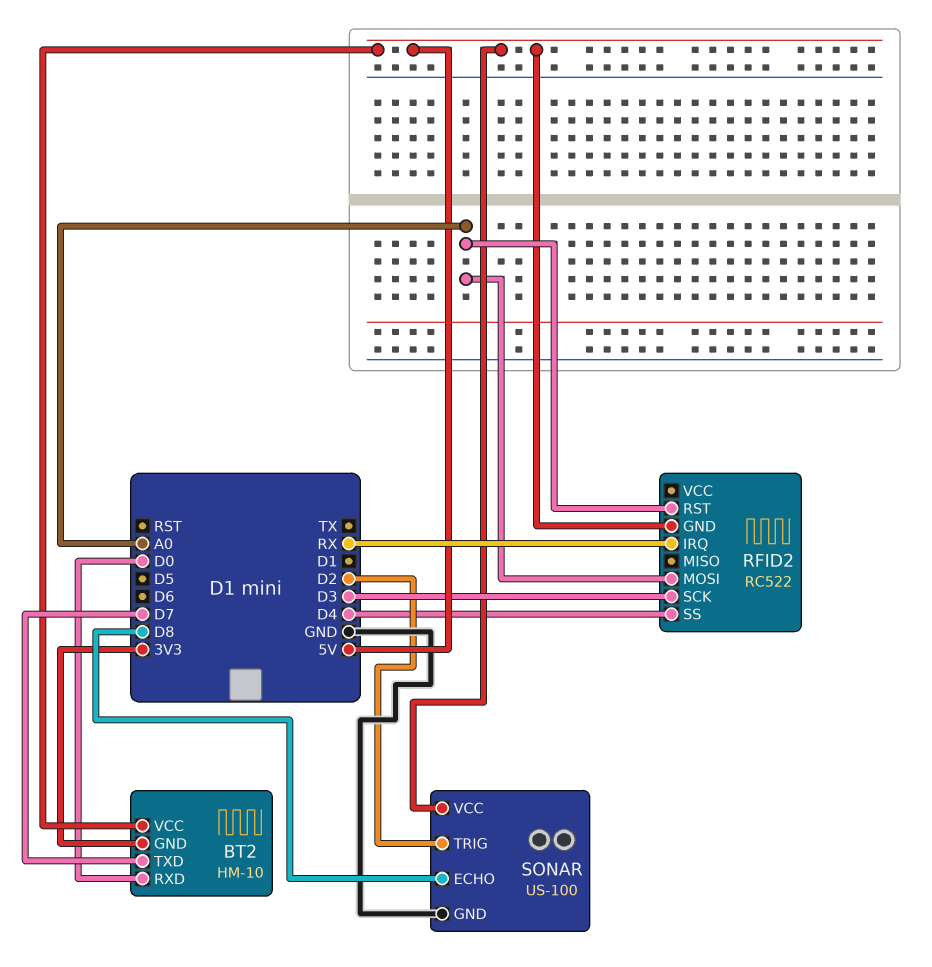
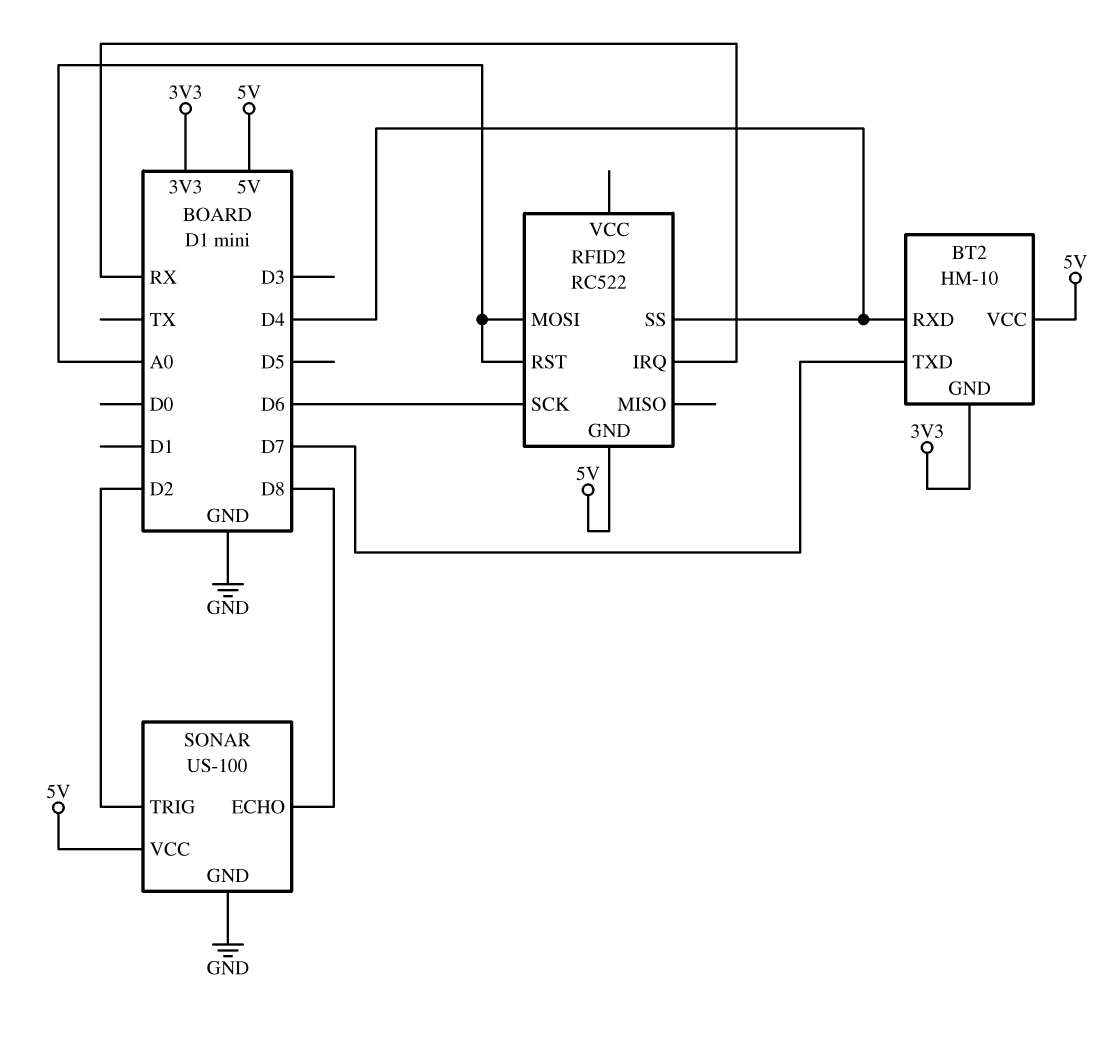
BT2 pin RXD: D0 -> D4
RFID2 pin SCK: D3 -> D6

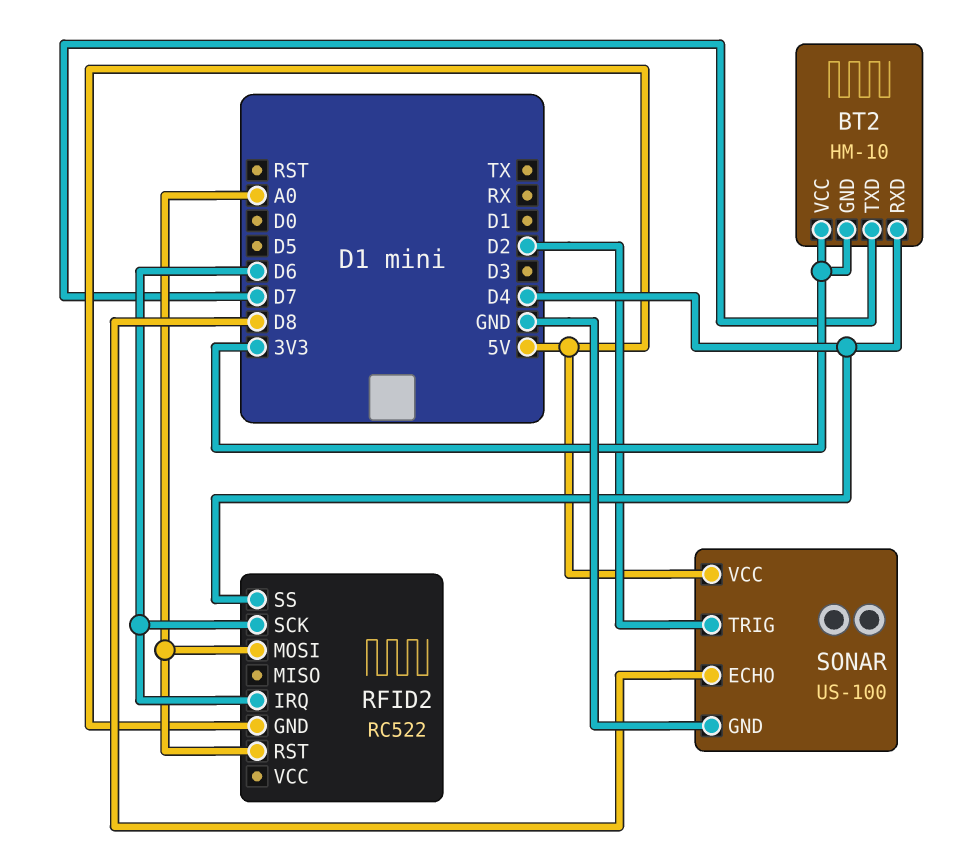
BT2 pin VCC: 5V -> 3V3
RFID2 pin IRQ: RX -> D6

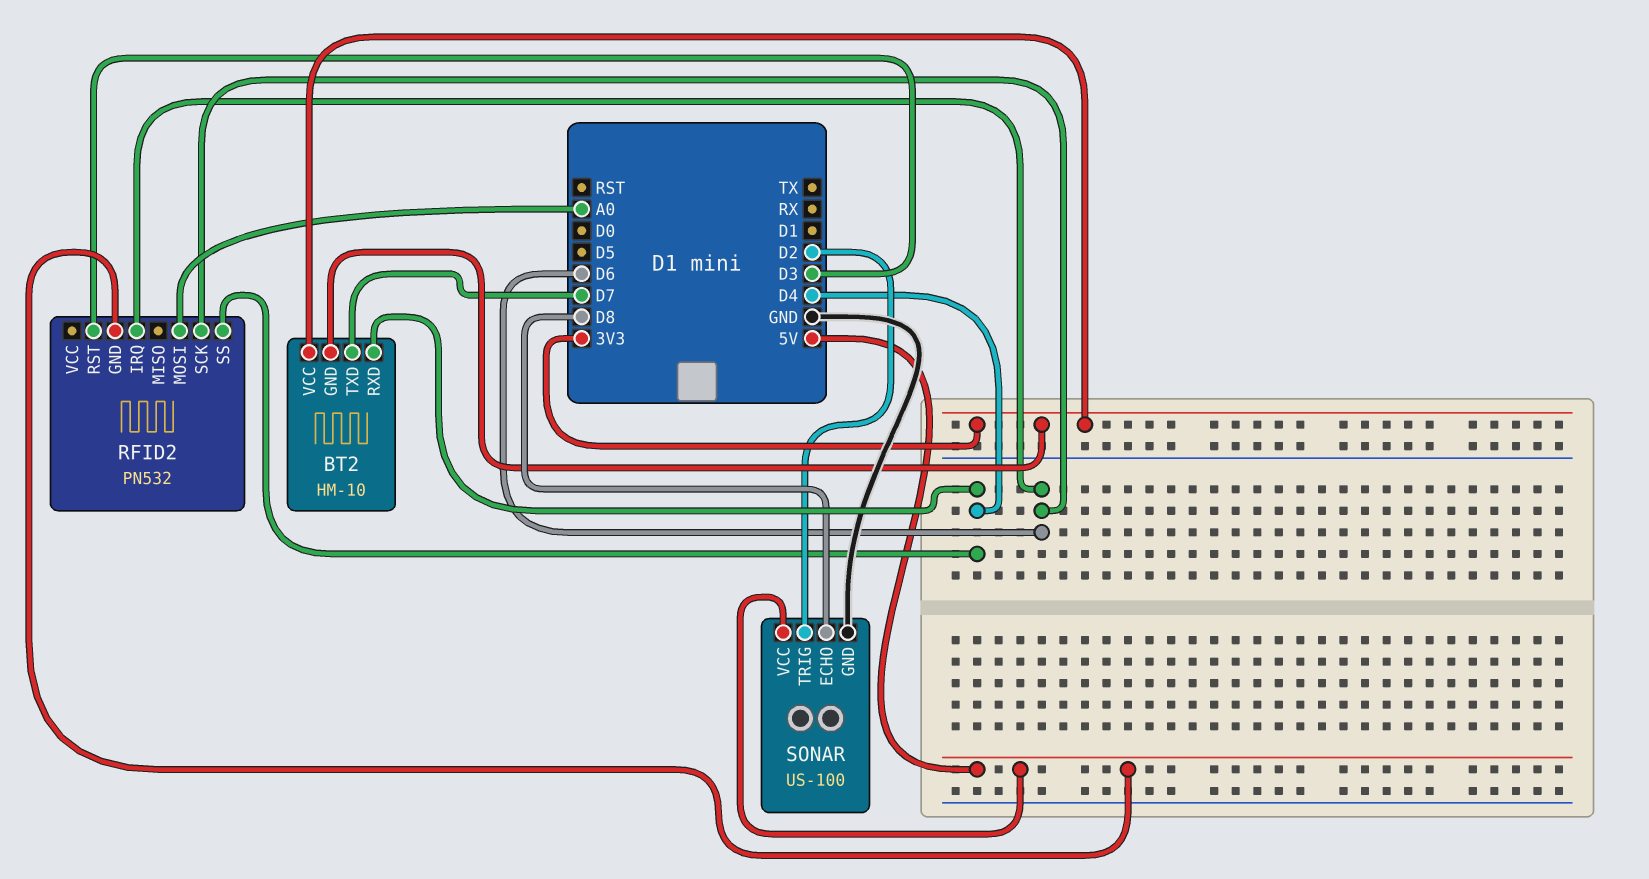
RFID2: RC522 -> PN532
RFID2 pin RST: A0 -> D3

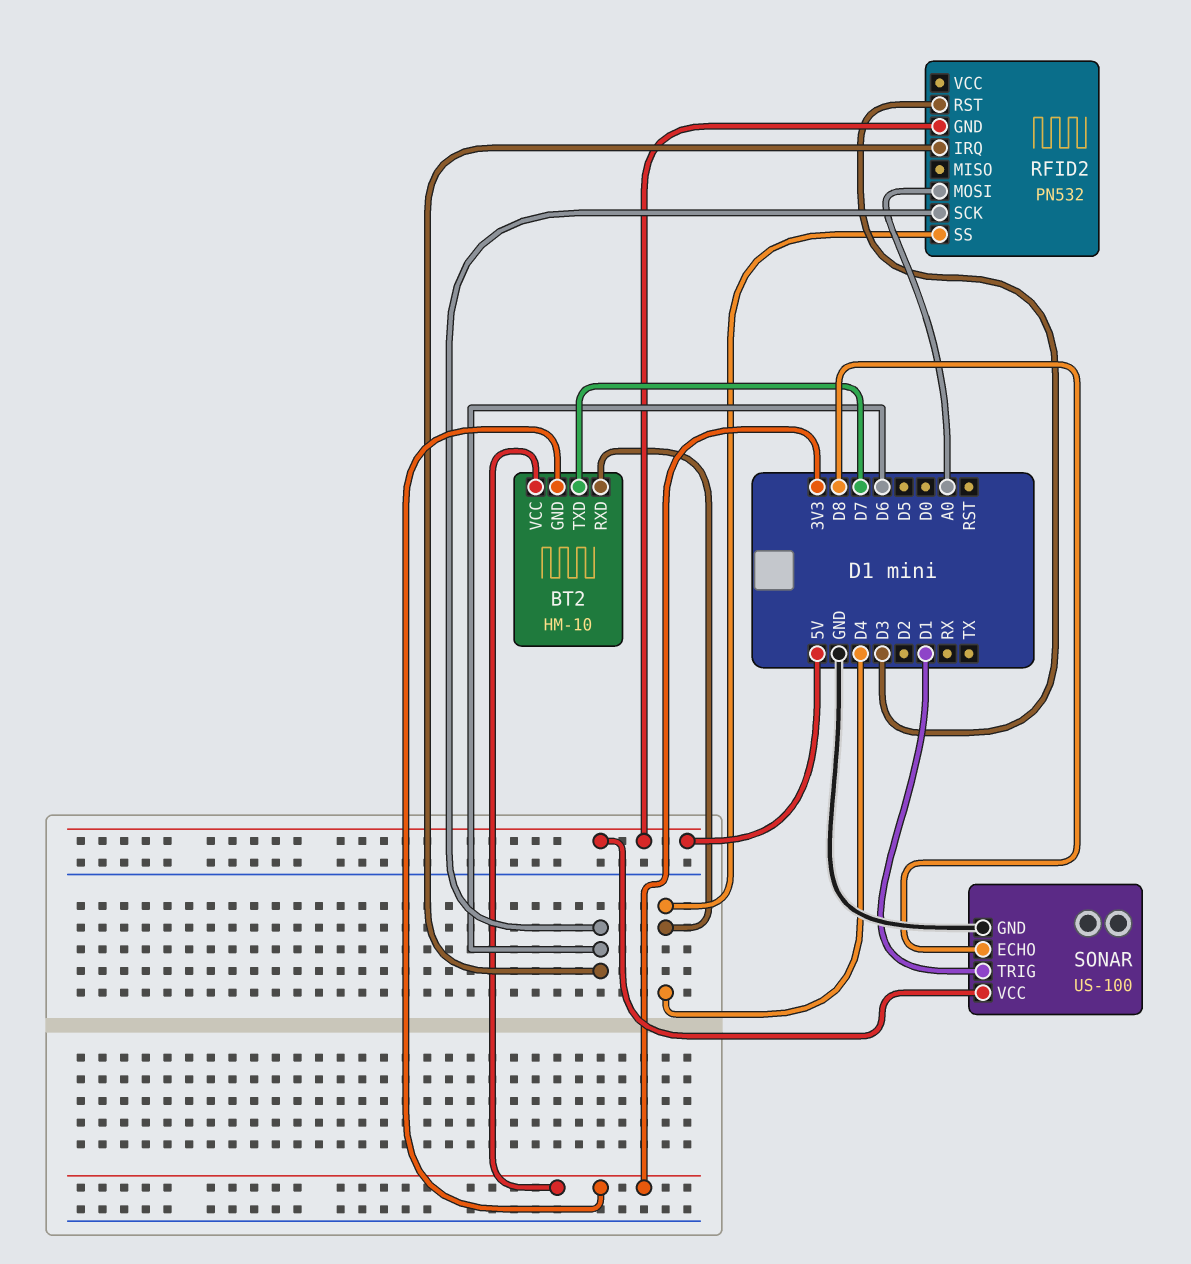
SONAR pin TRIG: D2 -> D1

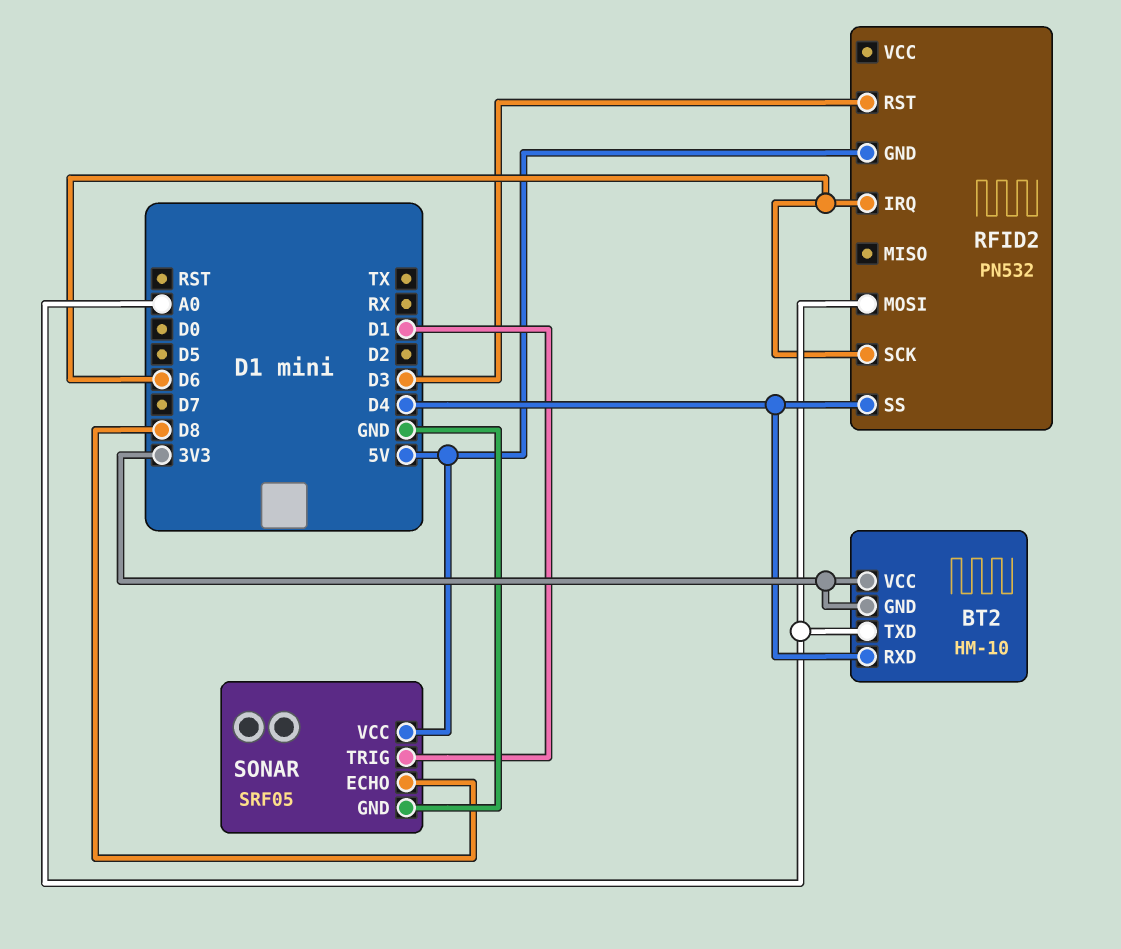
BT2 pin TXD: D7 -> A0
SONAR: US-100 -> SRF05

